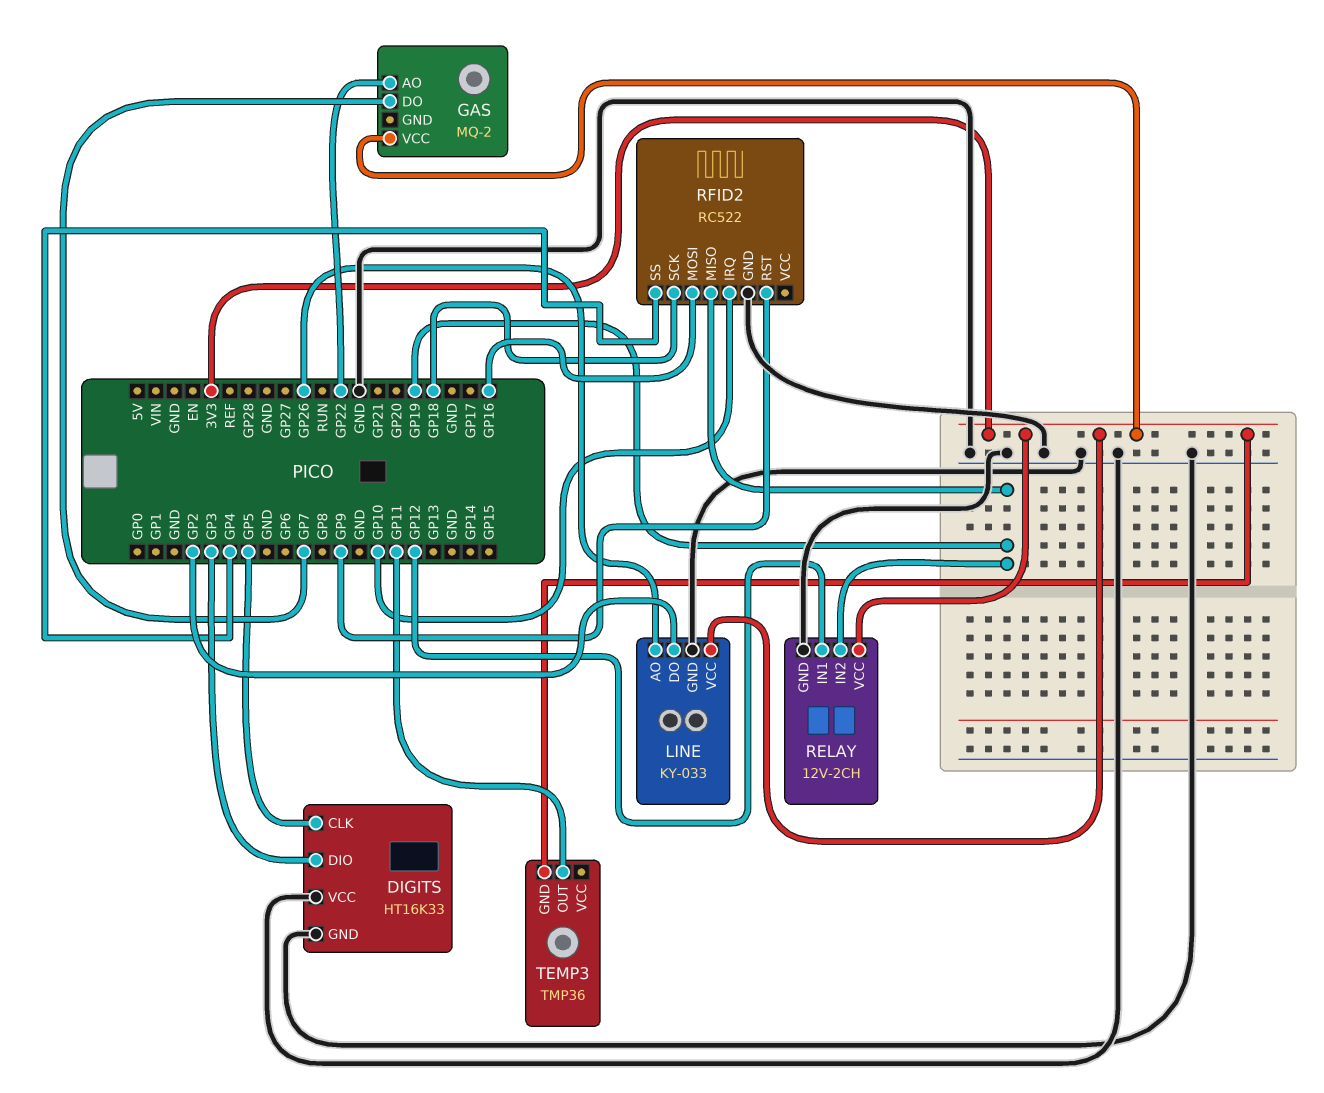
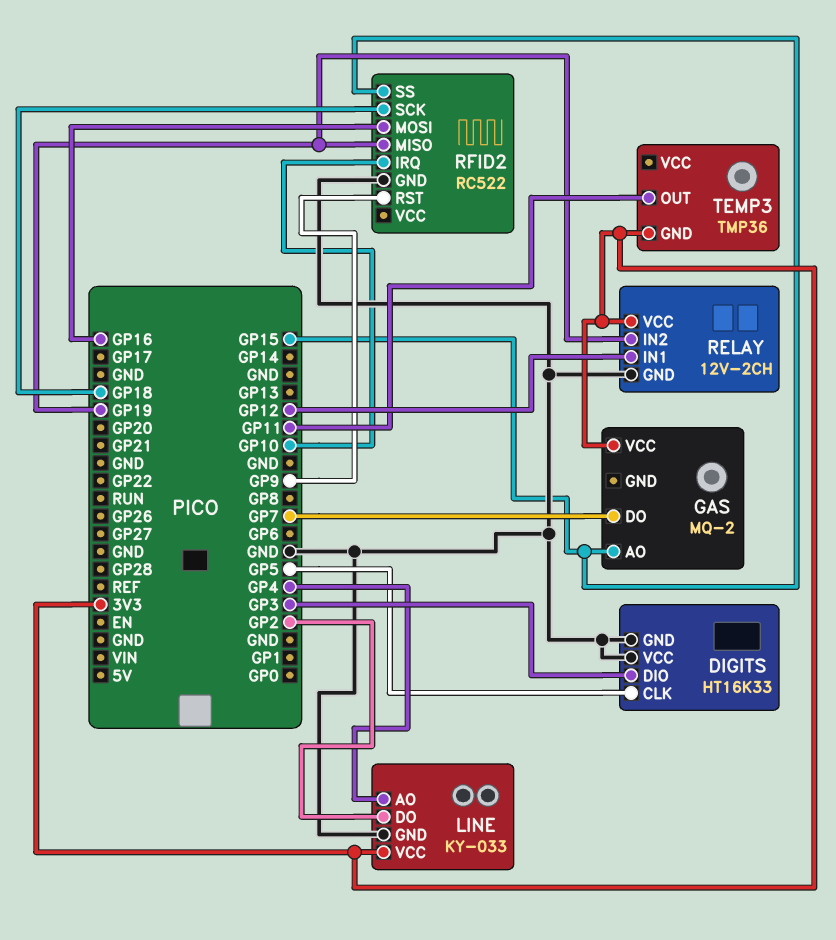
GAS pin AO: GP22 -> GP15
LINE pin AO: GP26 -> GP4
RFID2 pin SS: GP4 -> GP15

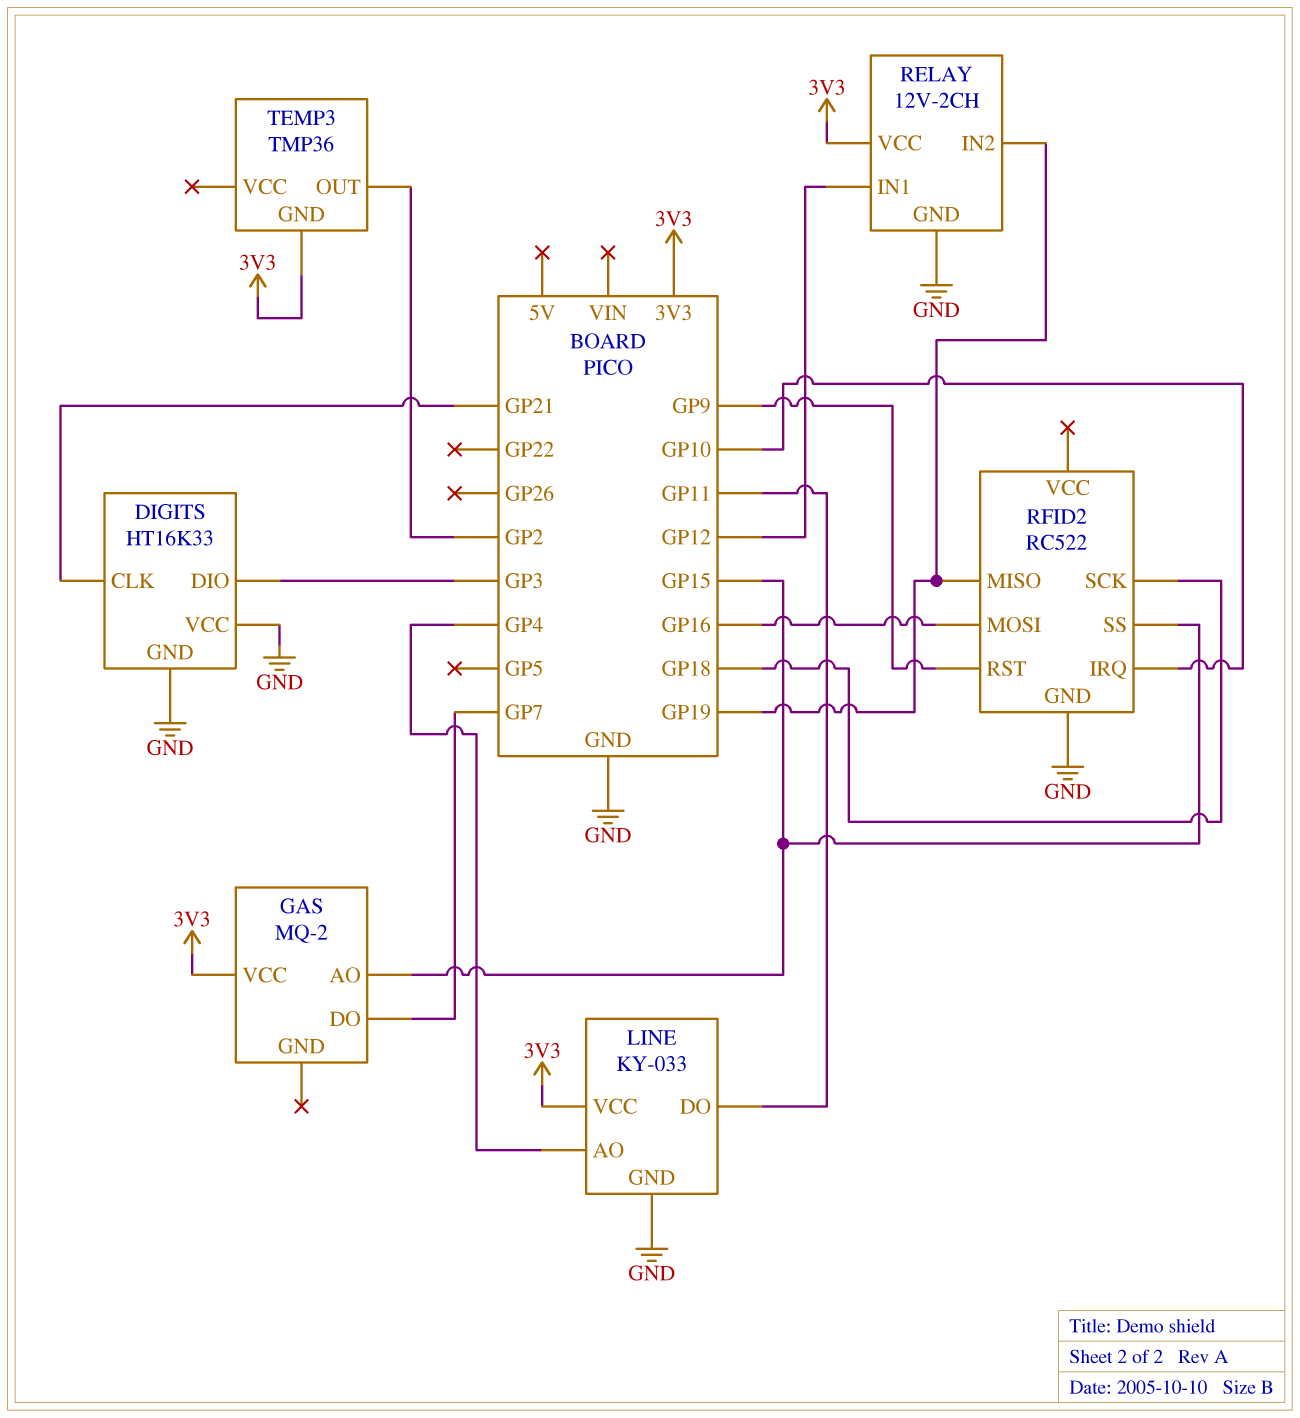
DIGITS pin CLK: GP5 -> GP21
LINE pin DO: GP2 -> GP11
TEMP3 pin OUT: GP11 -> GP2

